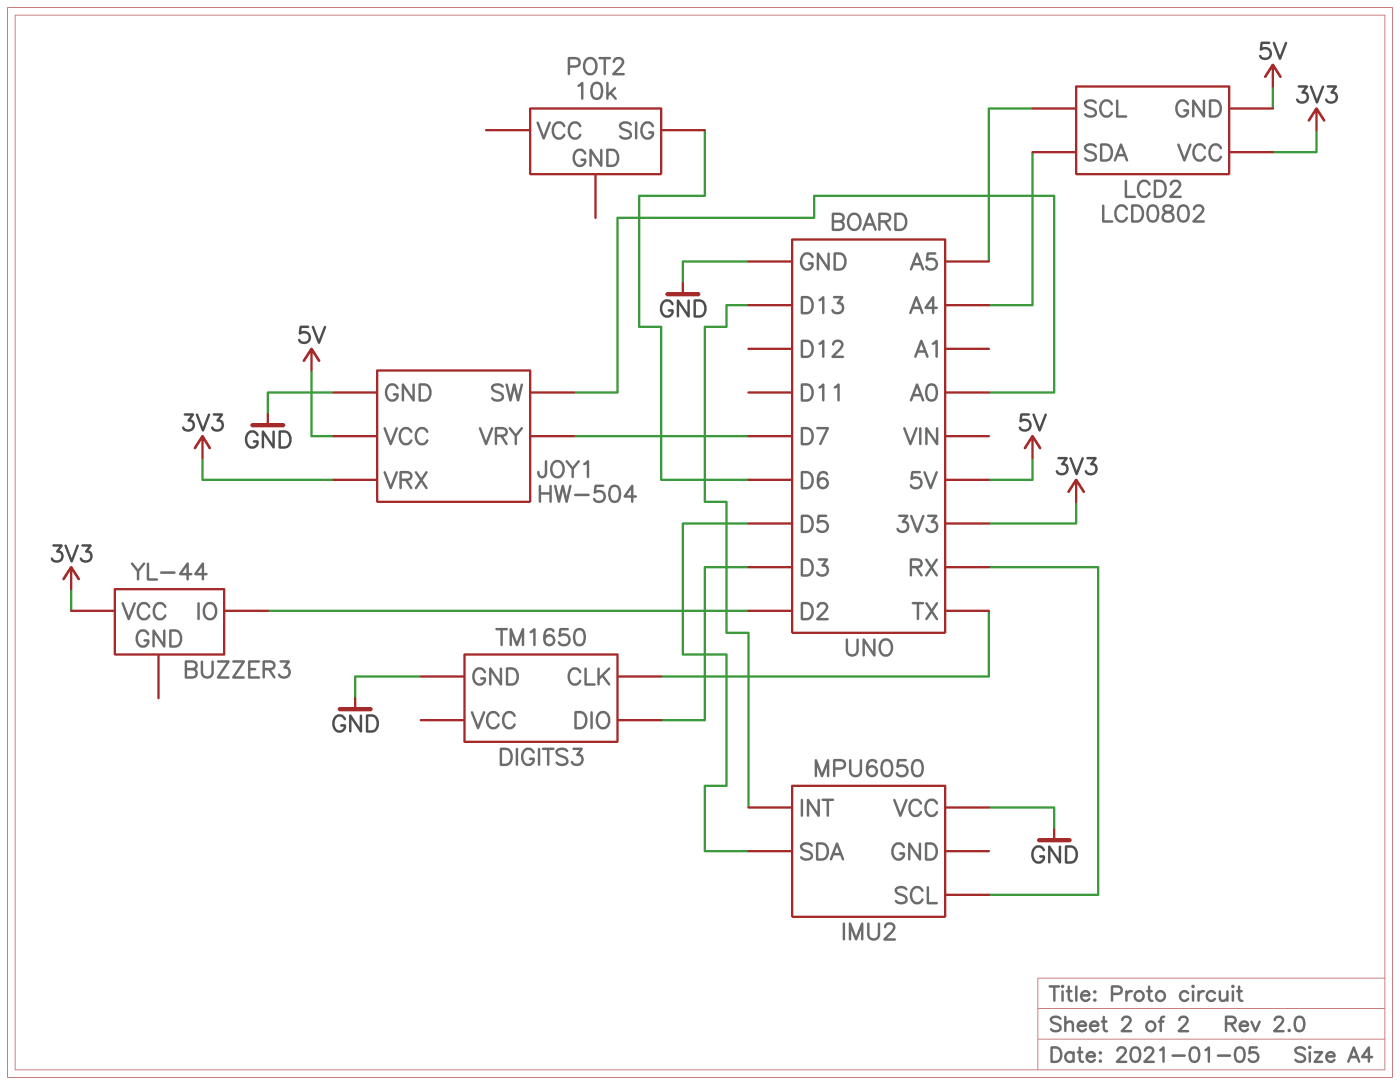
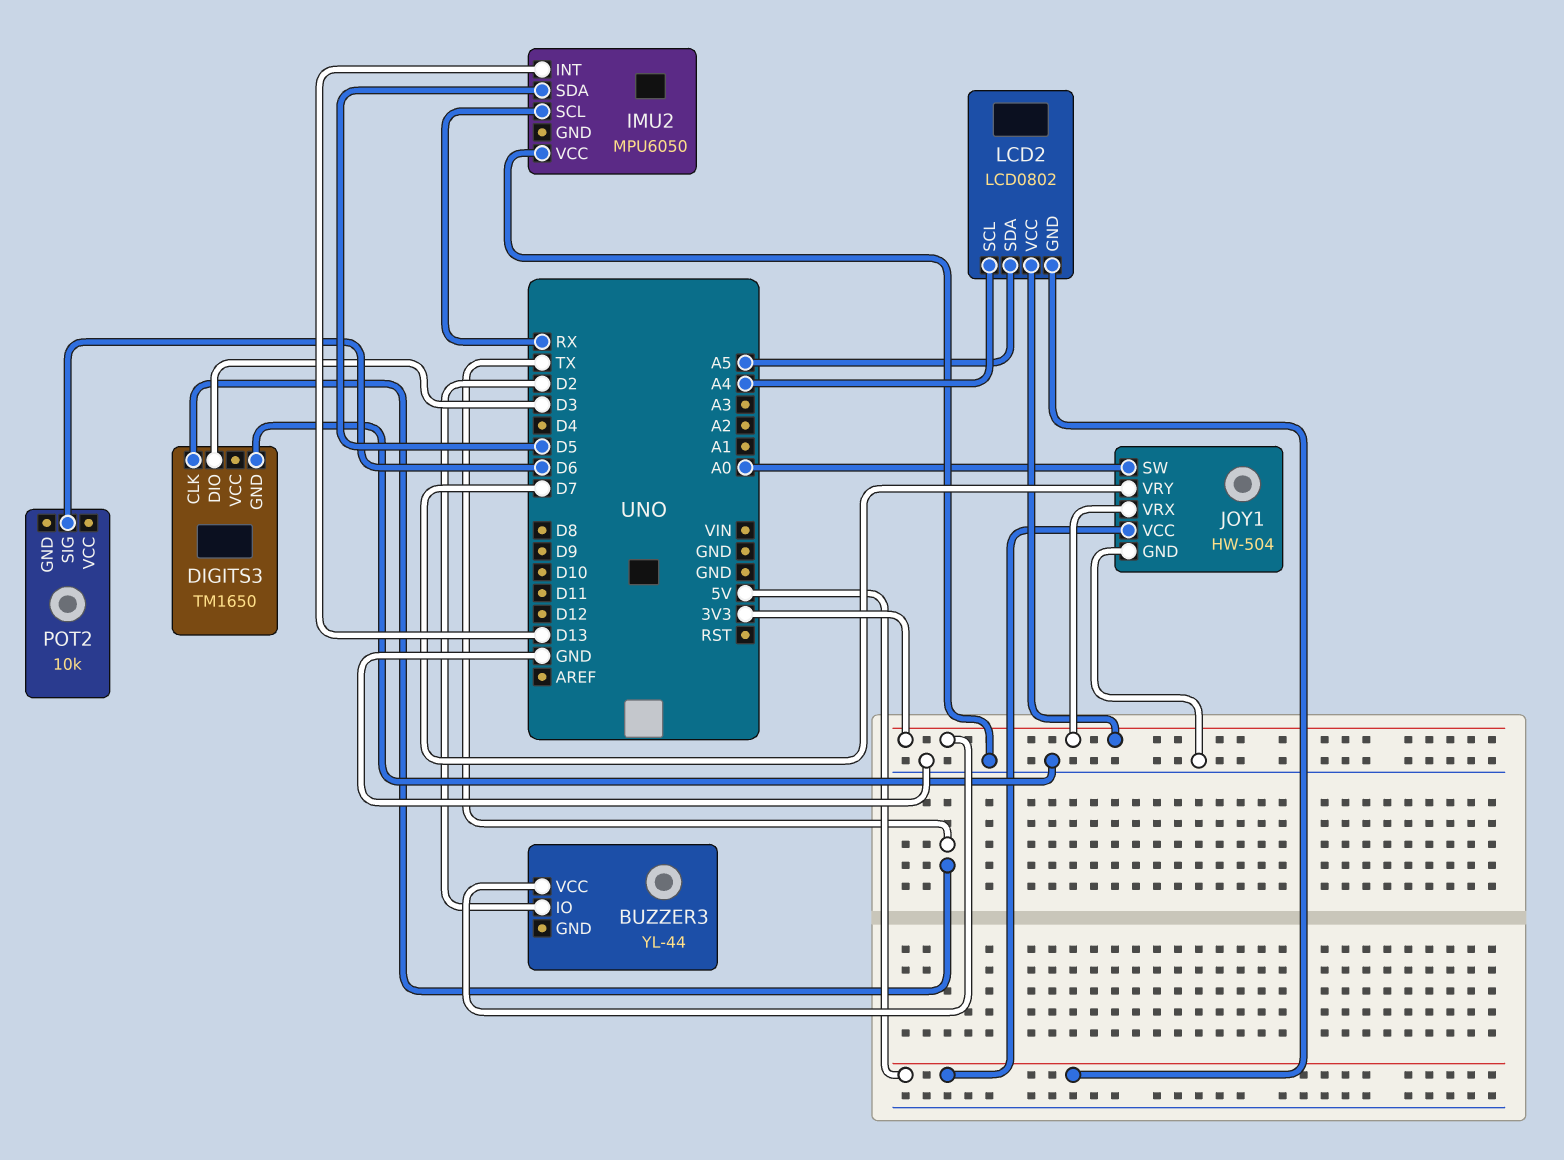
LCD2 pin SCL: A5 -> A4
LCD2 pin SDA: A4 -> A5

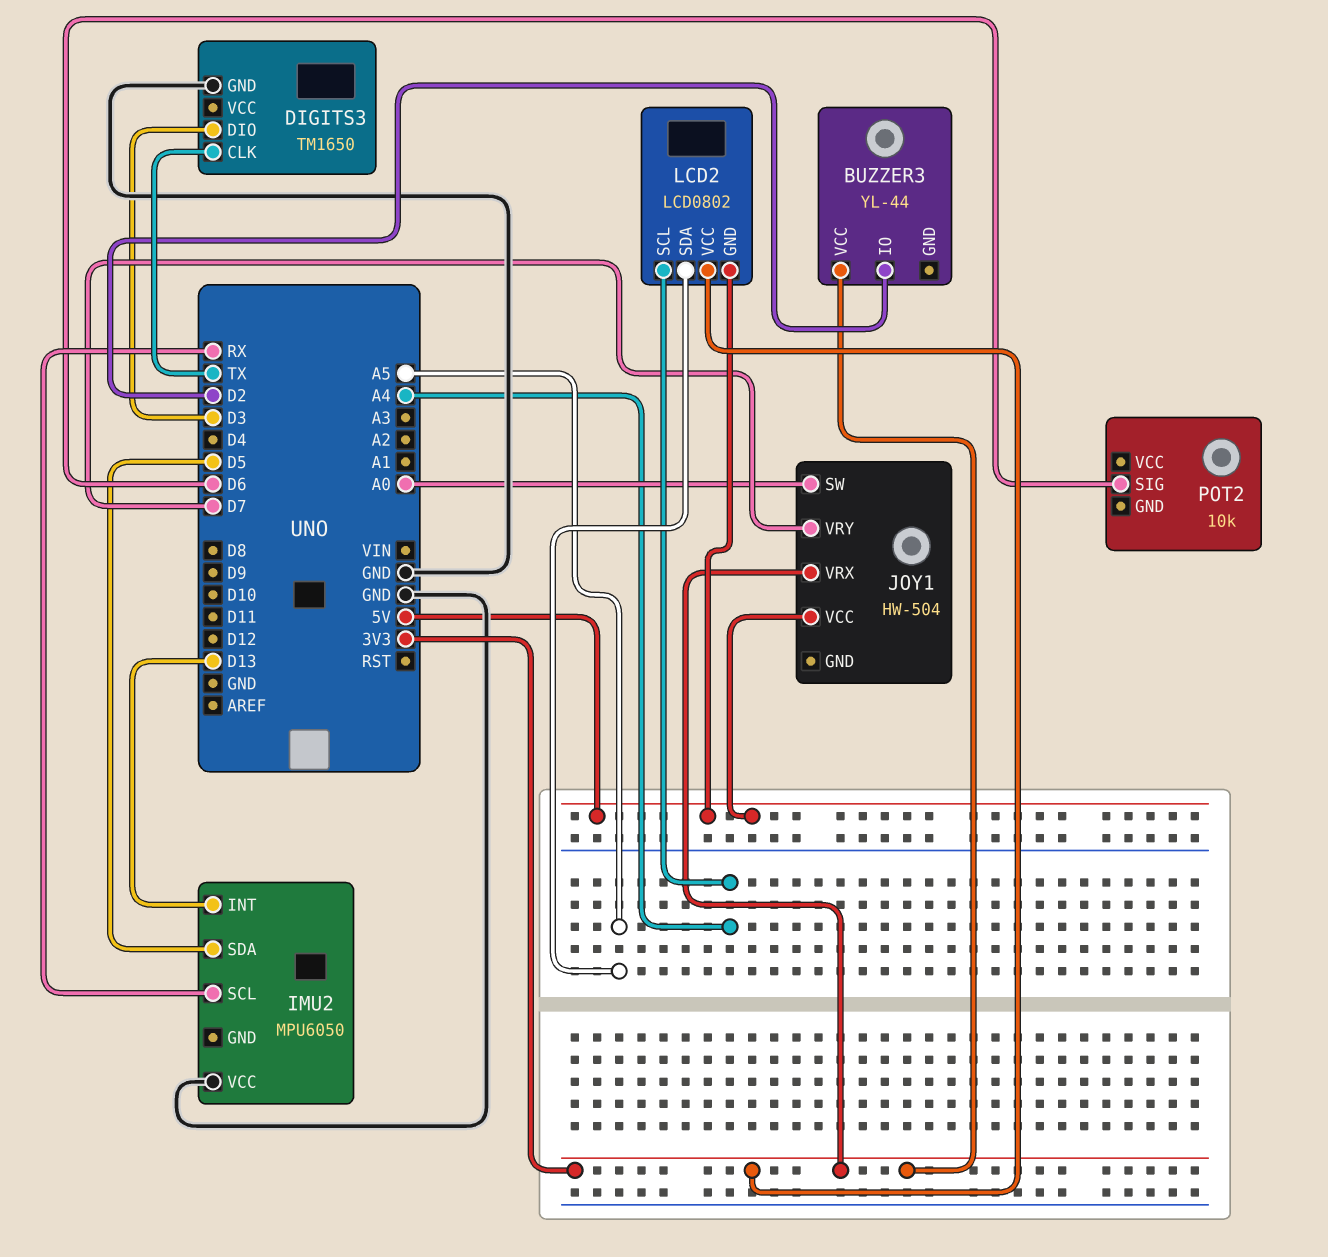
JOY1 pin GND: GND -> none

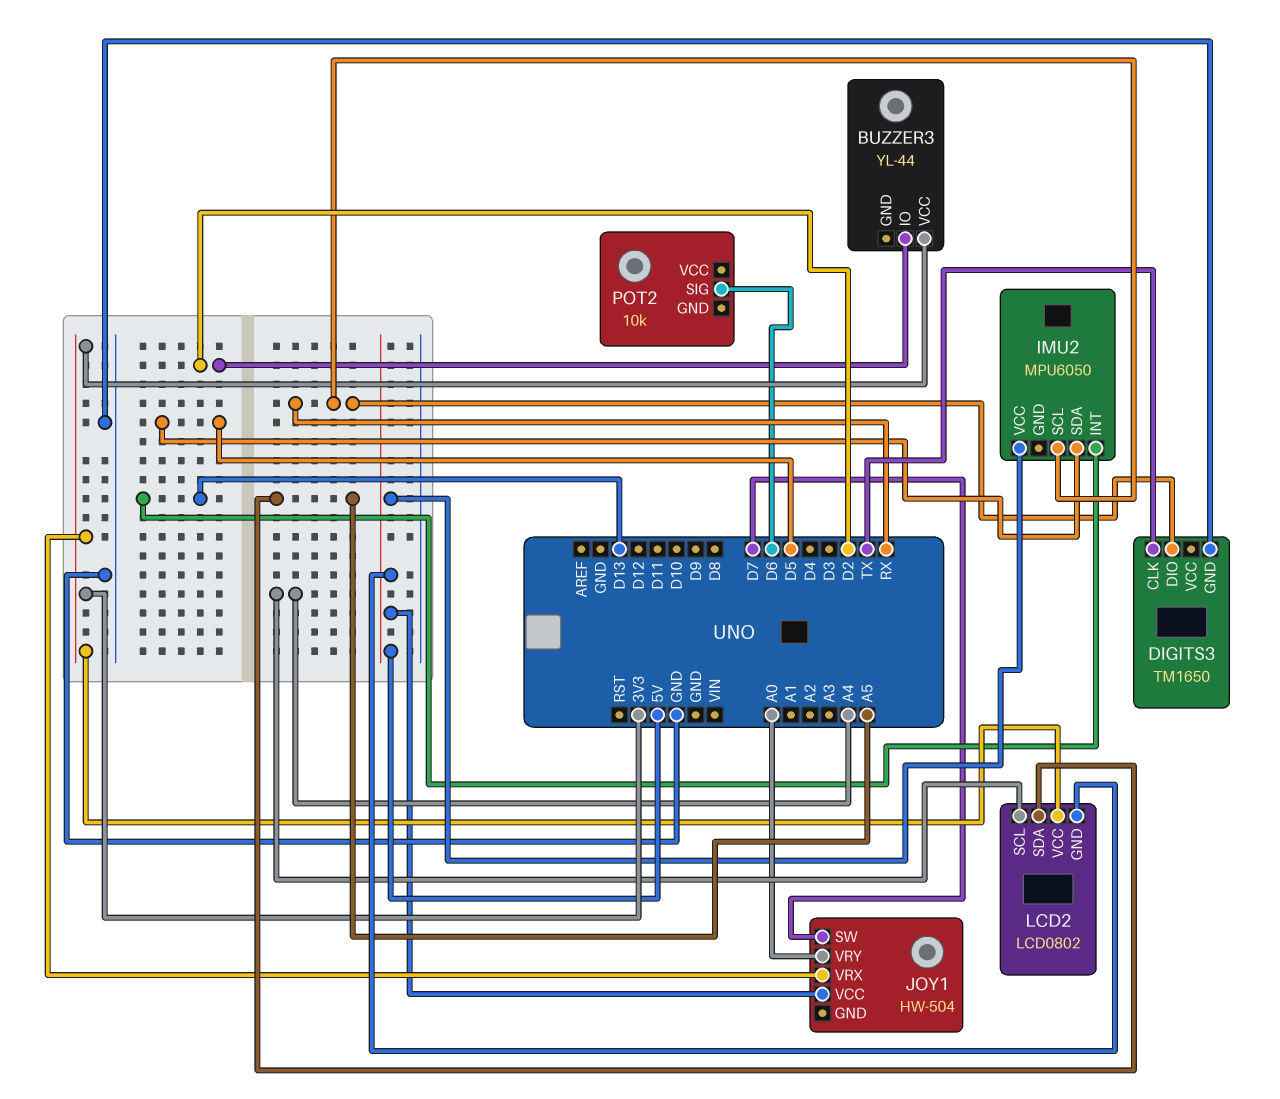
DIGITS3 pin DIO: D3 -> RX
IMU2 pin VCC: GND -> 5V
JOY1 pin SW: A0 -> D7
JOY1 pin VRY: D7 -> A0

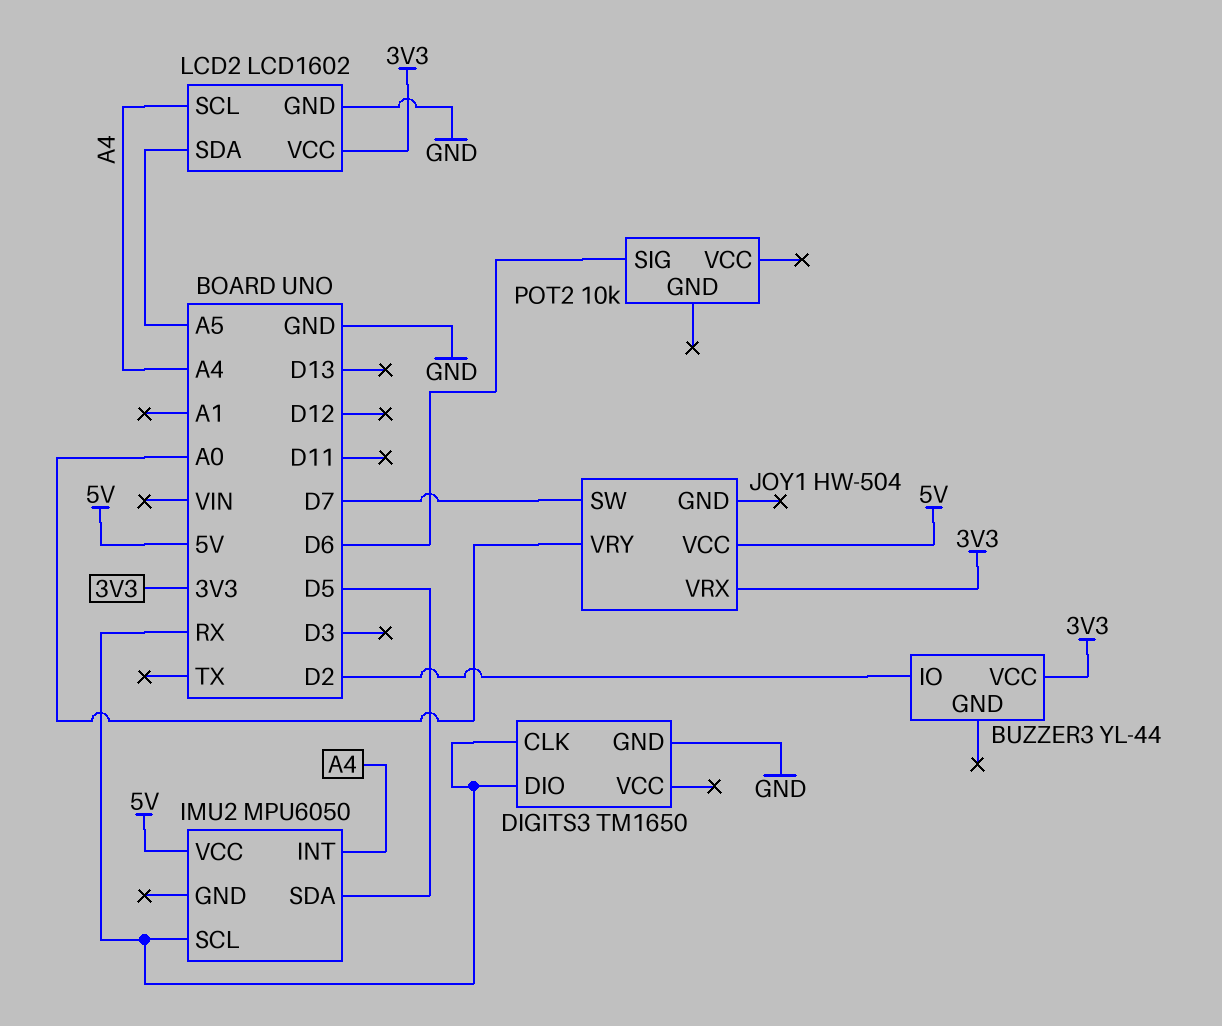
DIGITS3 pin CLK: TX -> RX
IMU2 pin INT: D13 -> A4
LCD2: LCD0802 -> LCD1602
LCD2 pin GND: 5V -> GND

